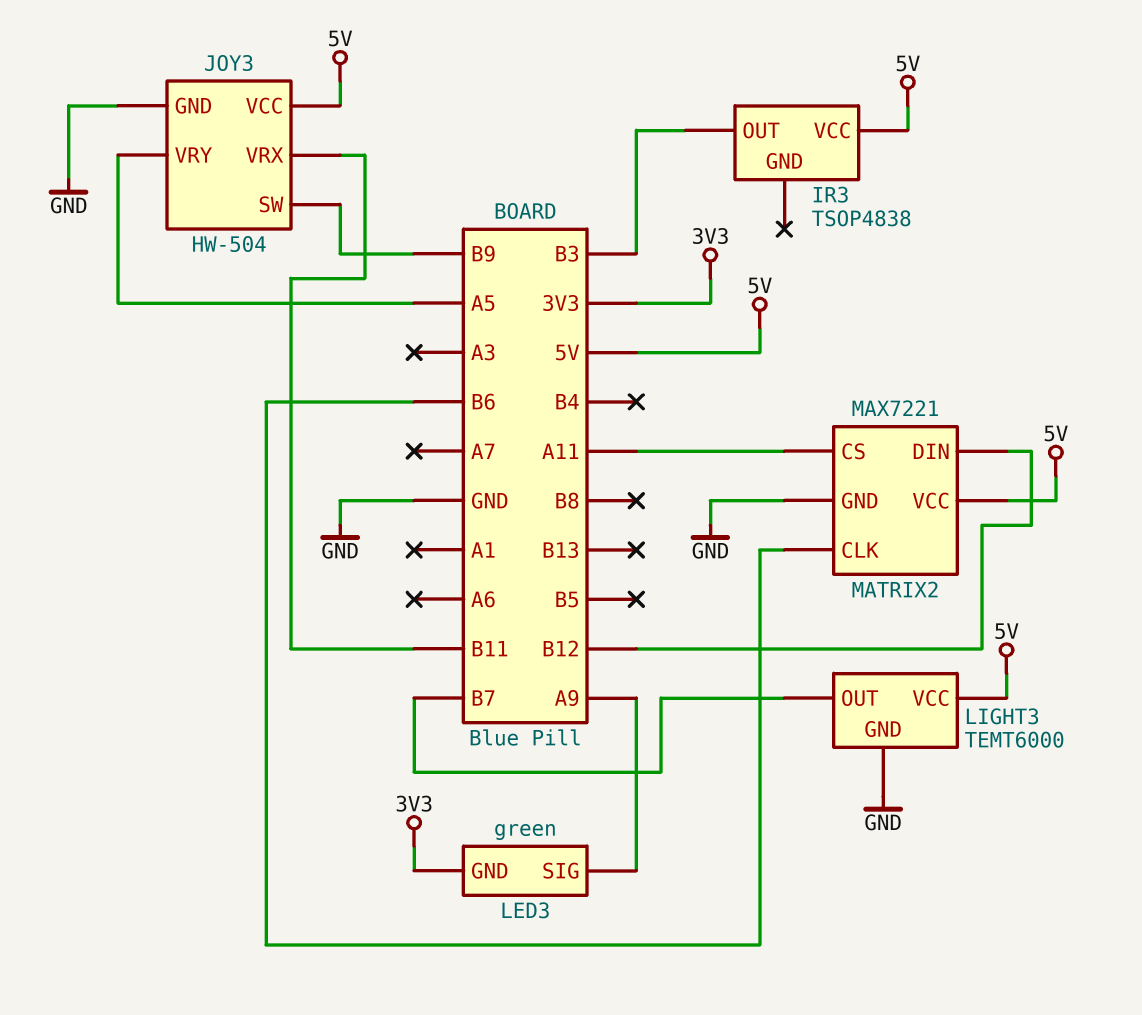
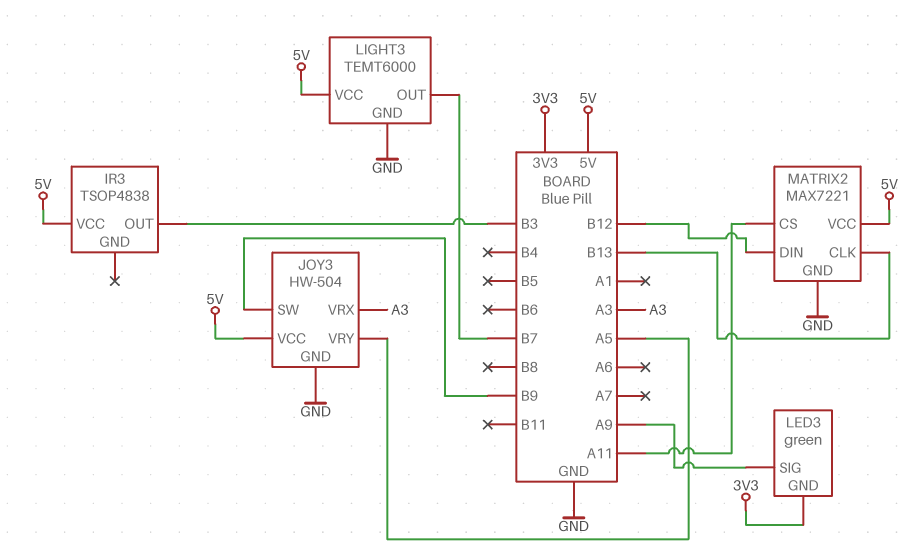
JOY3 pin VRX: B11 -> A3
MATRIX2 pin CLK: B6 -> B13

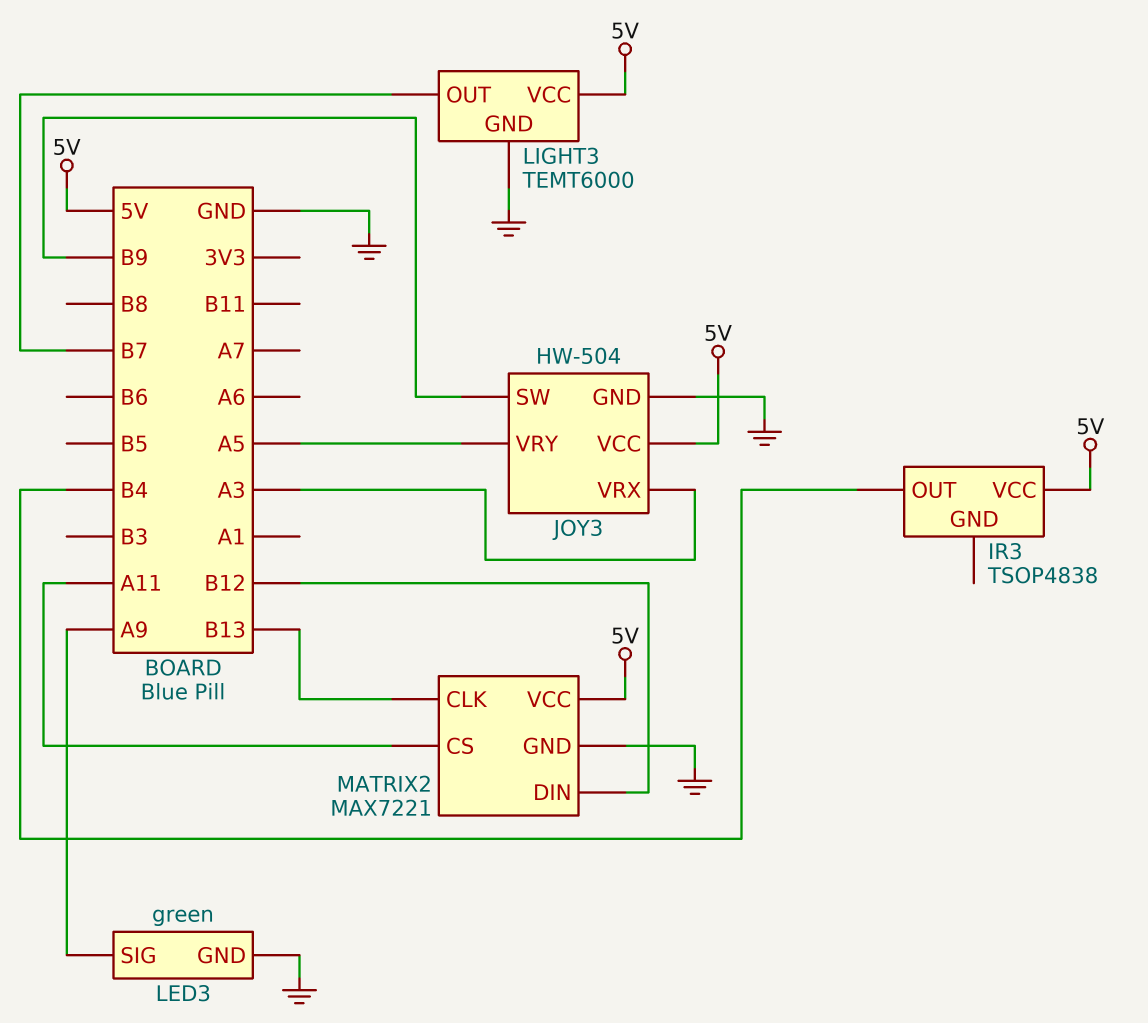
IR3 pin OUT: B3 -> B4
LED3 pin GND: 3V3 -> GND

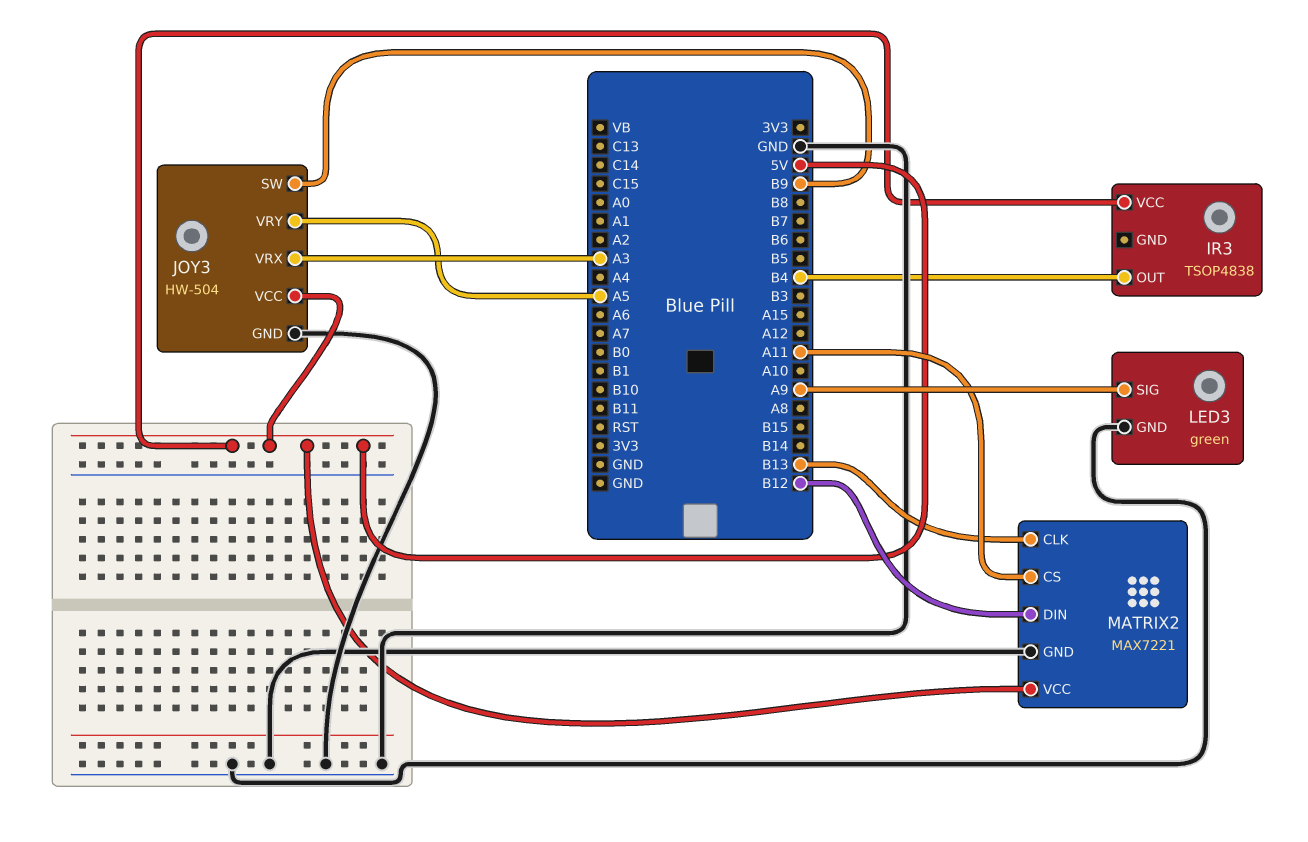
LIGHT3: TEMT6000 -> none
LIGHT3 pin GND: GND -> none
LIGHT3 pin OUT: B7 -> none
LIGHT3 pin VCC: 5V -> none

